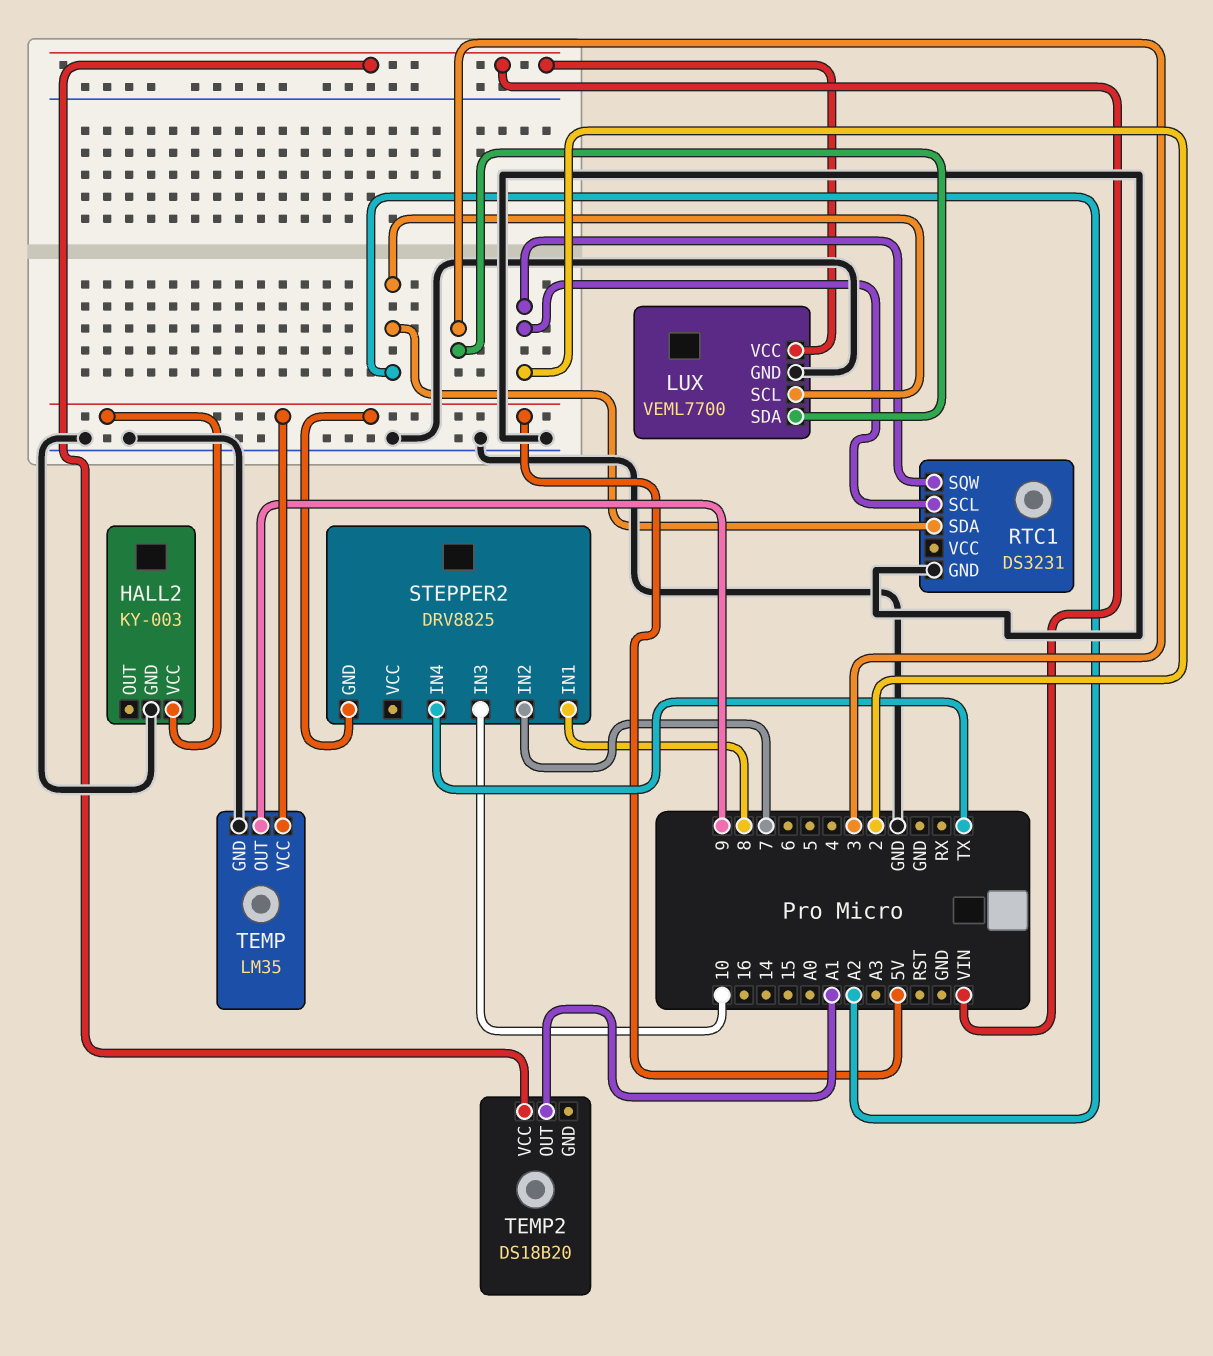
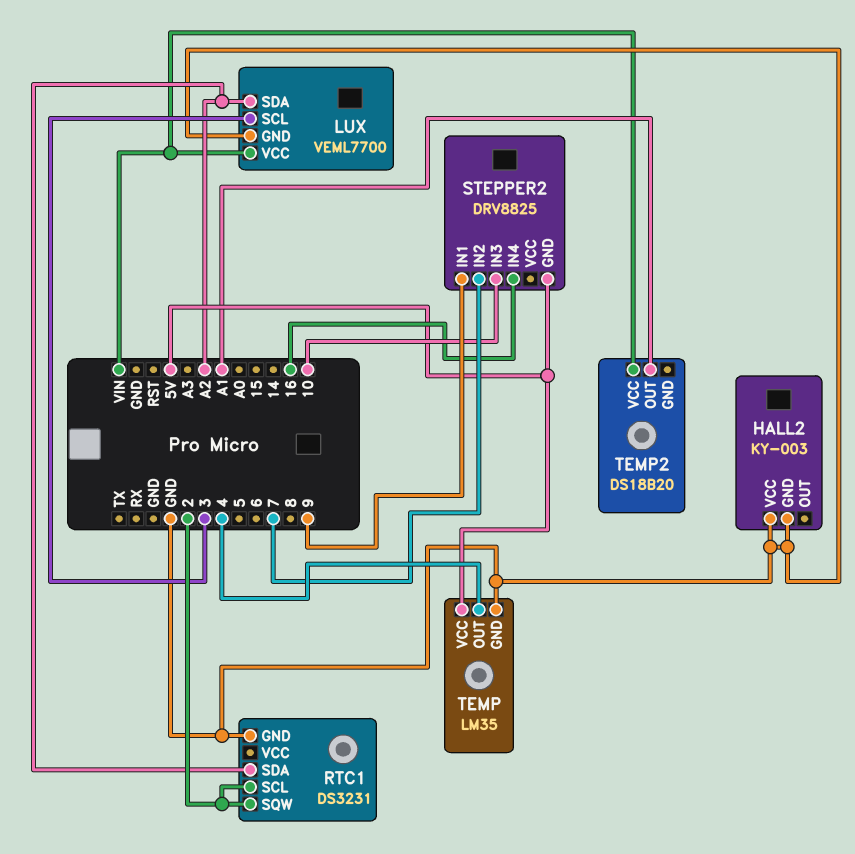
HALL2 pin VCC: 5V -> GND
LUX pin SCL: A2 -> 3
LUX pin SDA: 3 -> A2
STEPPER2 pin IN1: 8 -> 9
STEPPER2 pin IN4: TX -> 16
TEMP pin OUT: 9 -> 4

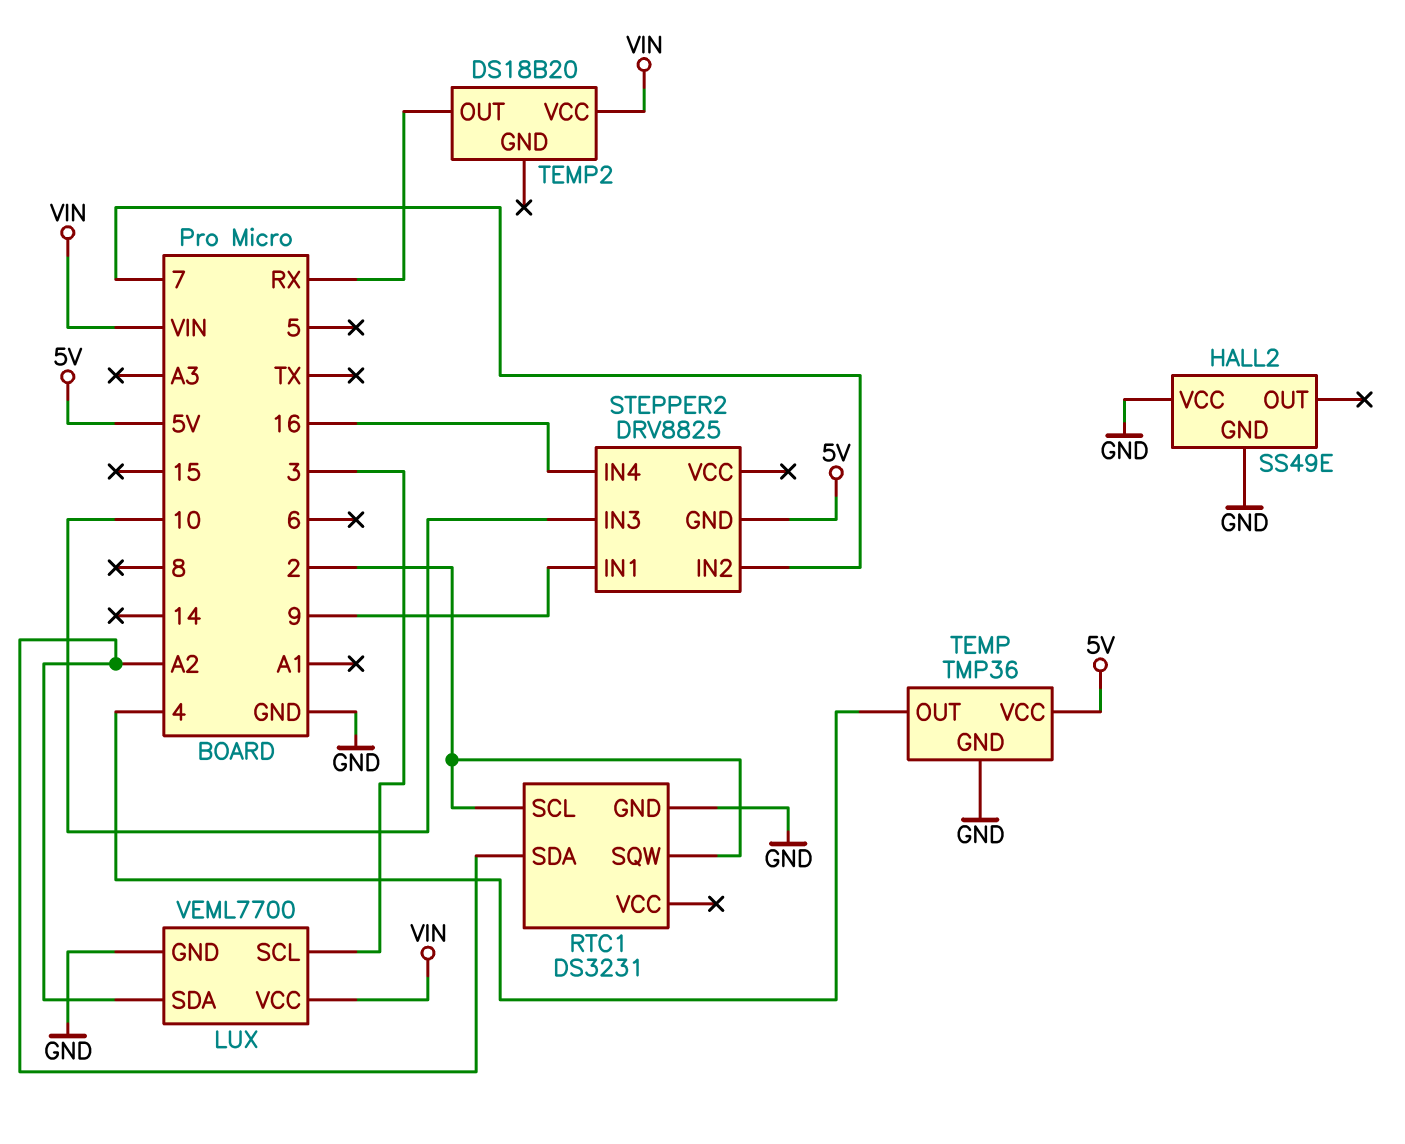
HALL2: KY-003 -> SS49E
TEMP: LM35 -> TMP36
TEMP2 pin OUT: A1 -> RX

